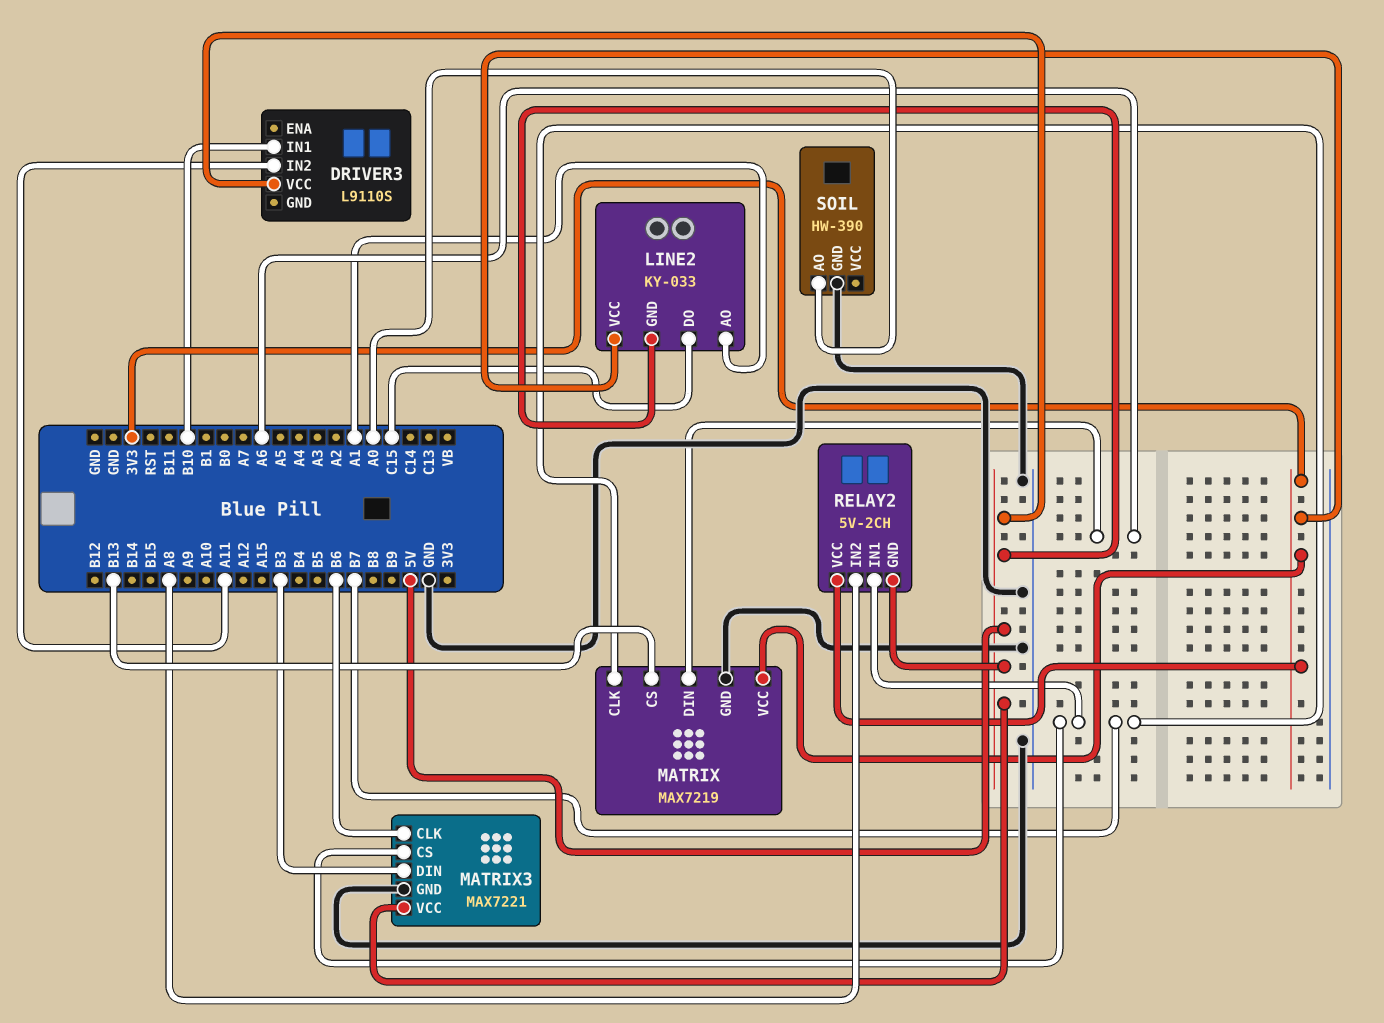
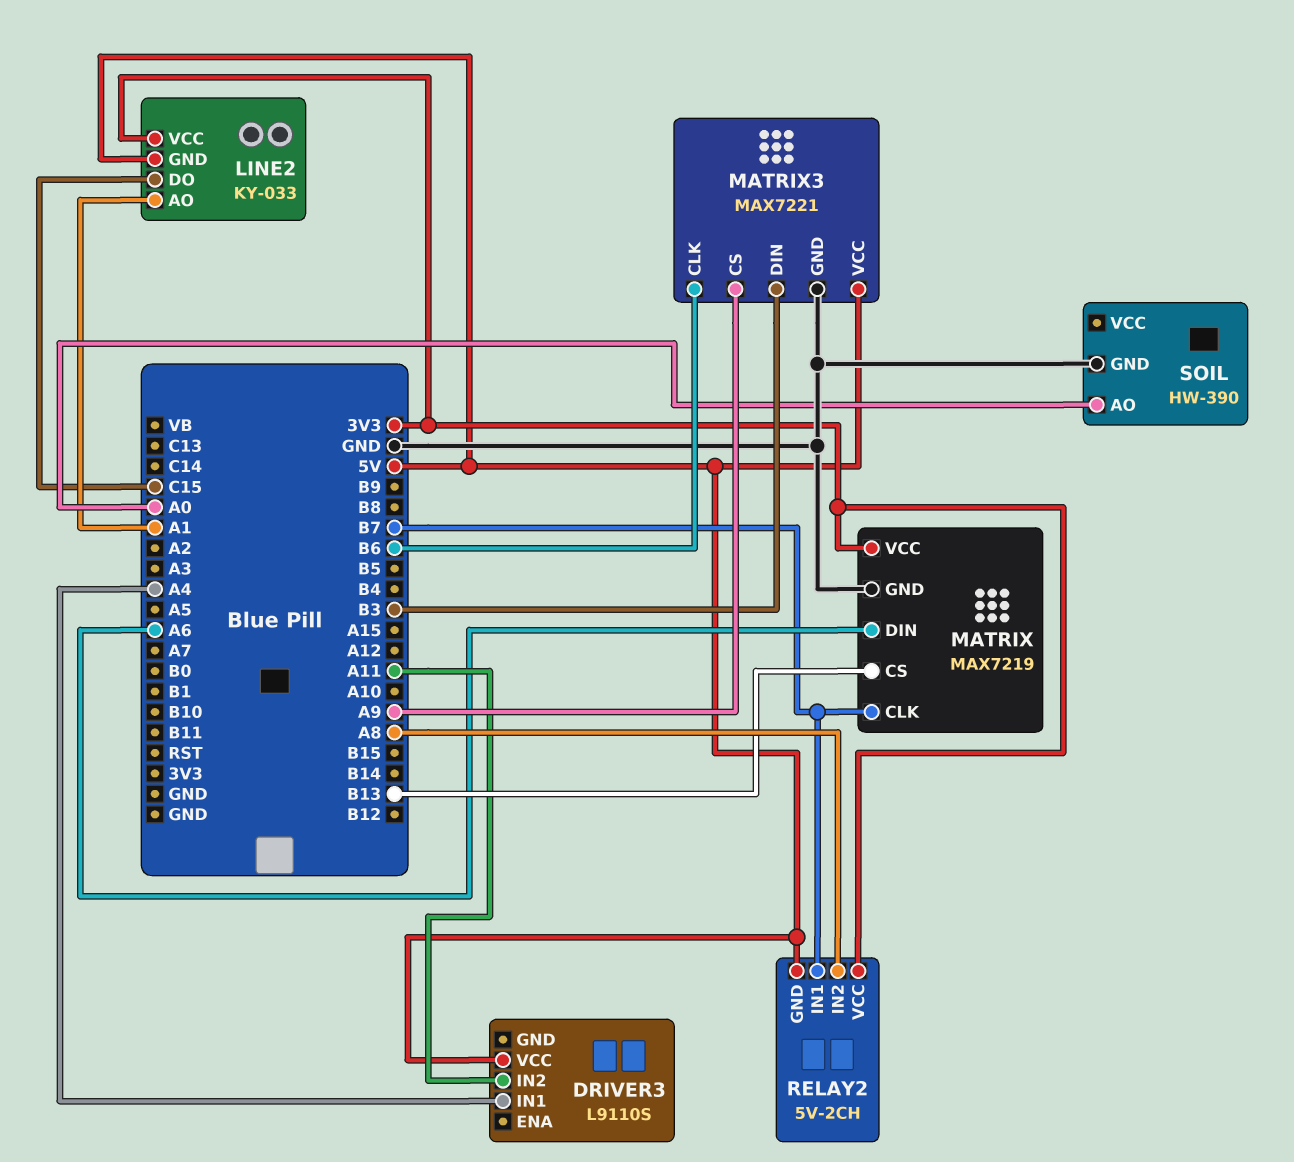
DRIVER3 pin IN1: B10 -> A4
MATRIX3 pin CS: B7 -> A9

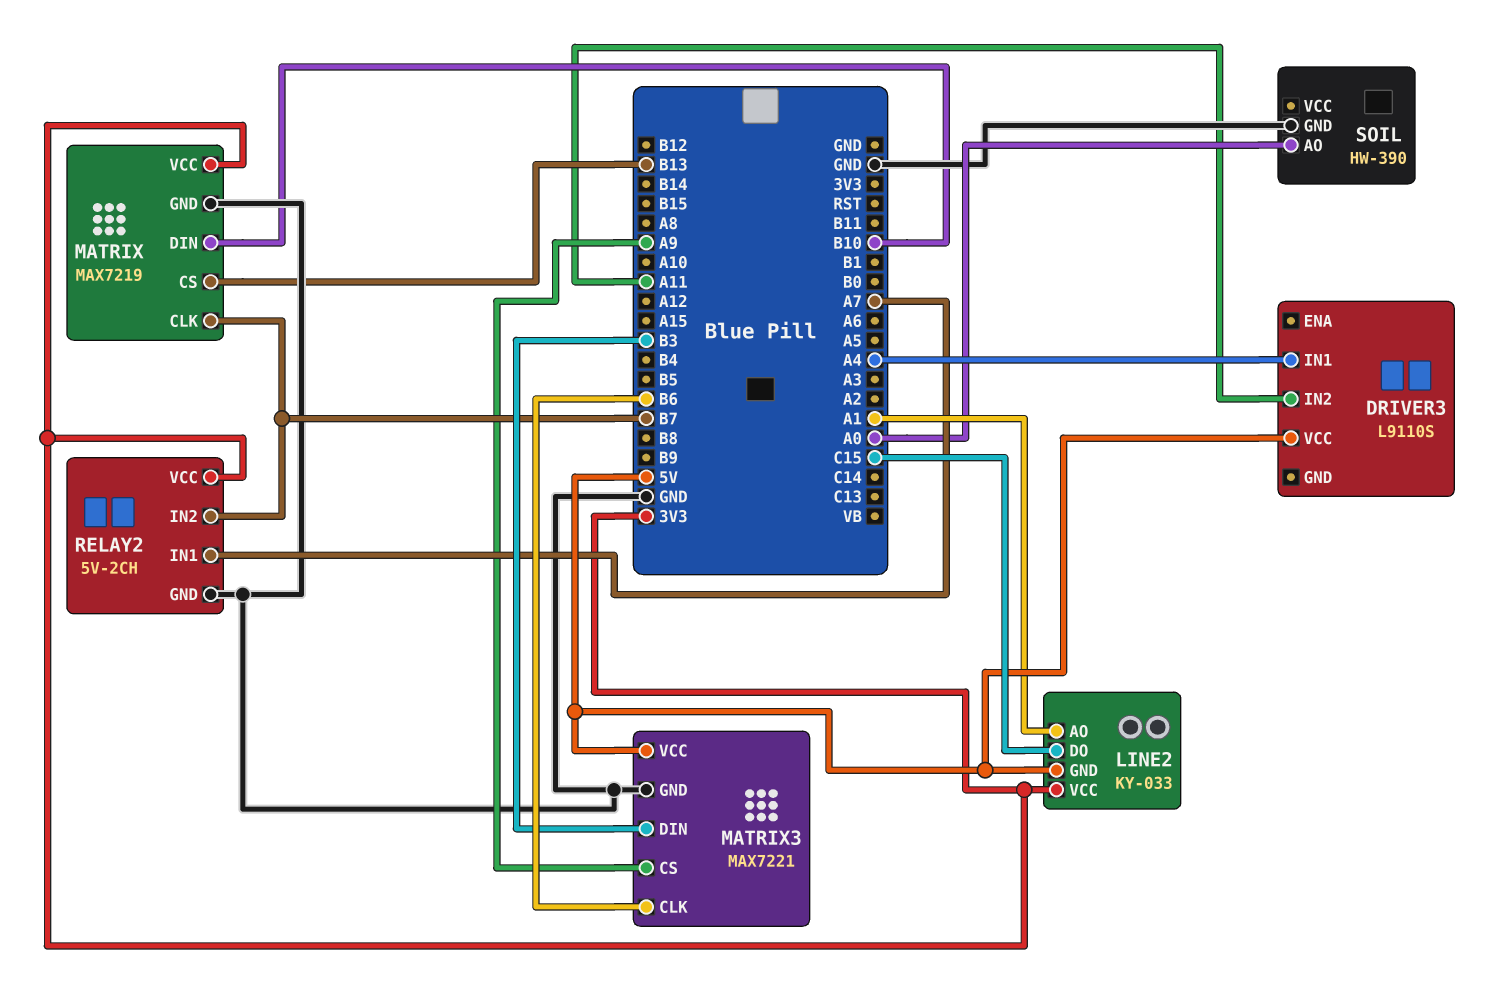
MATRIX pin DIN: A6 -> B10
RELAY2 pin GND: 5V -> GND
RELAY2 pin IN1: B7 -> A7
RELAY2 pin IN2: A8 -> B7

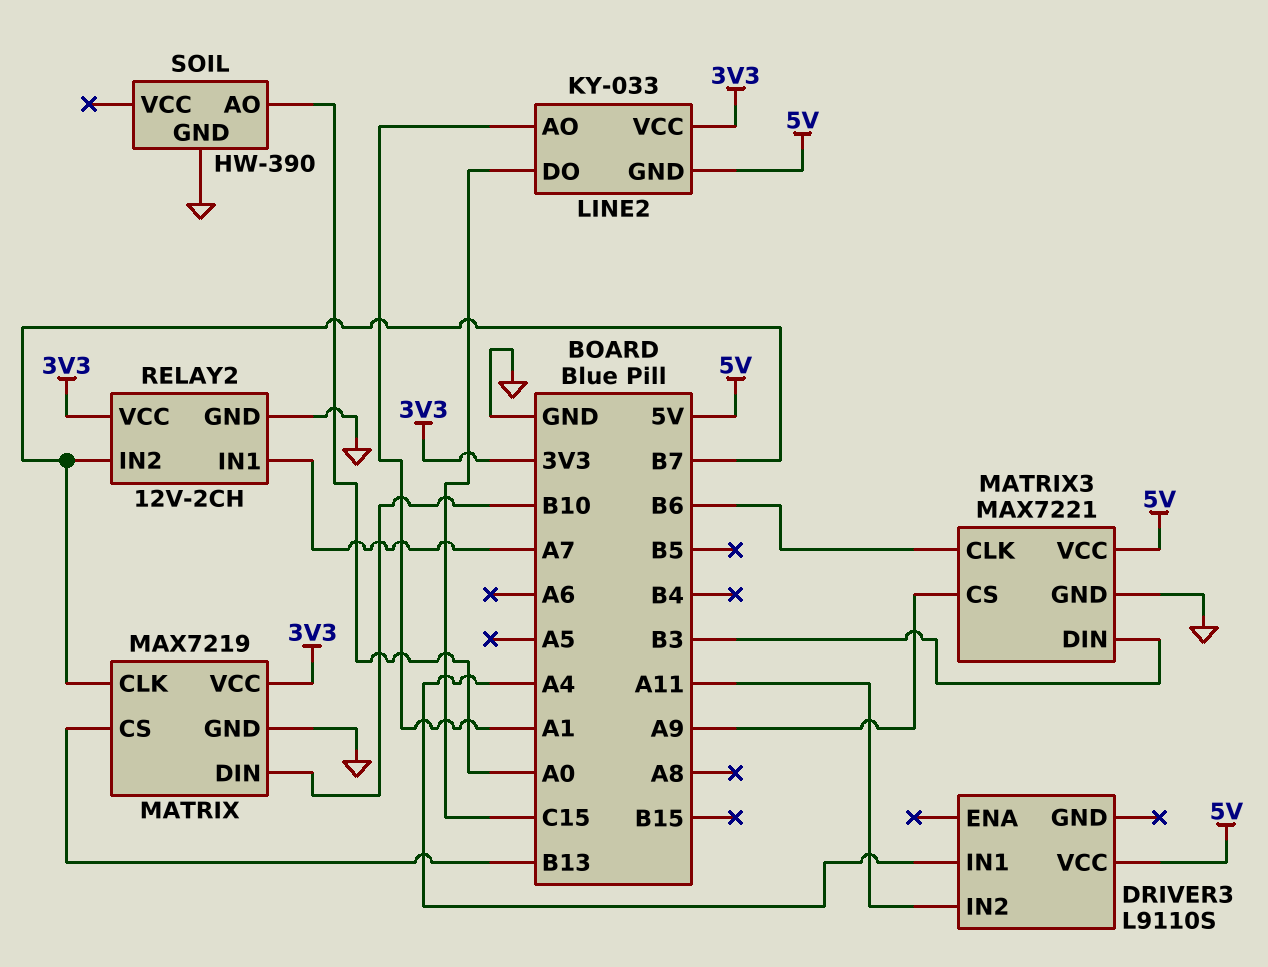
RELAY2: 5V-2CH -> 12V-2CH

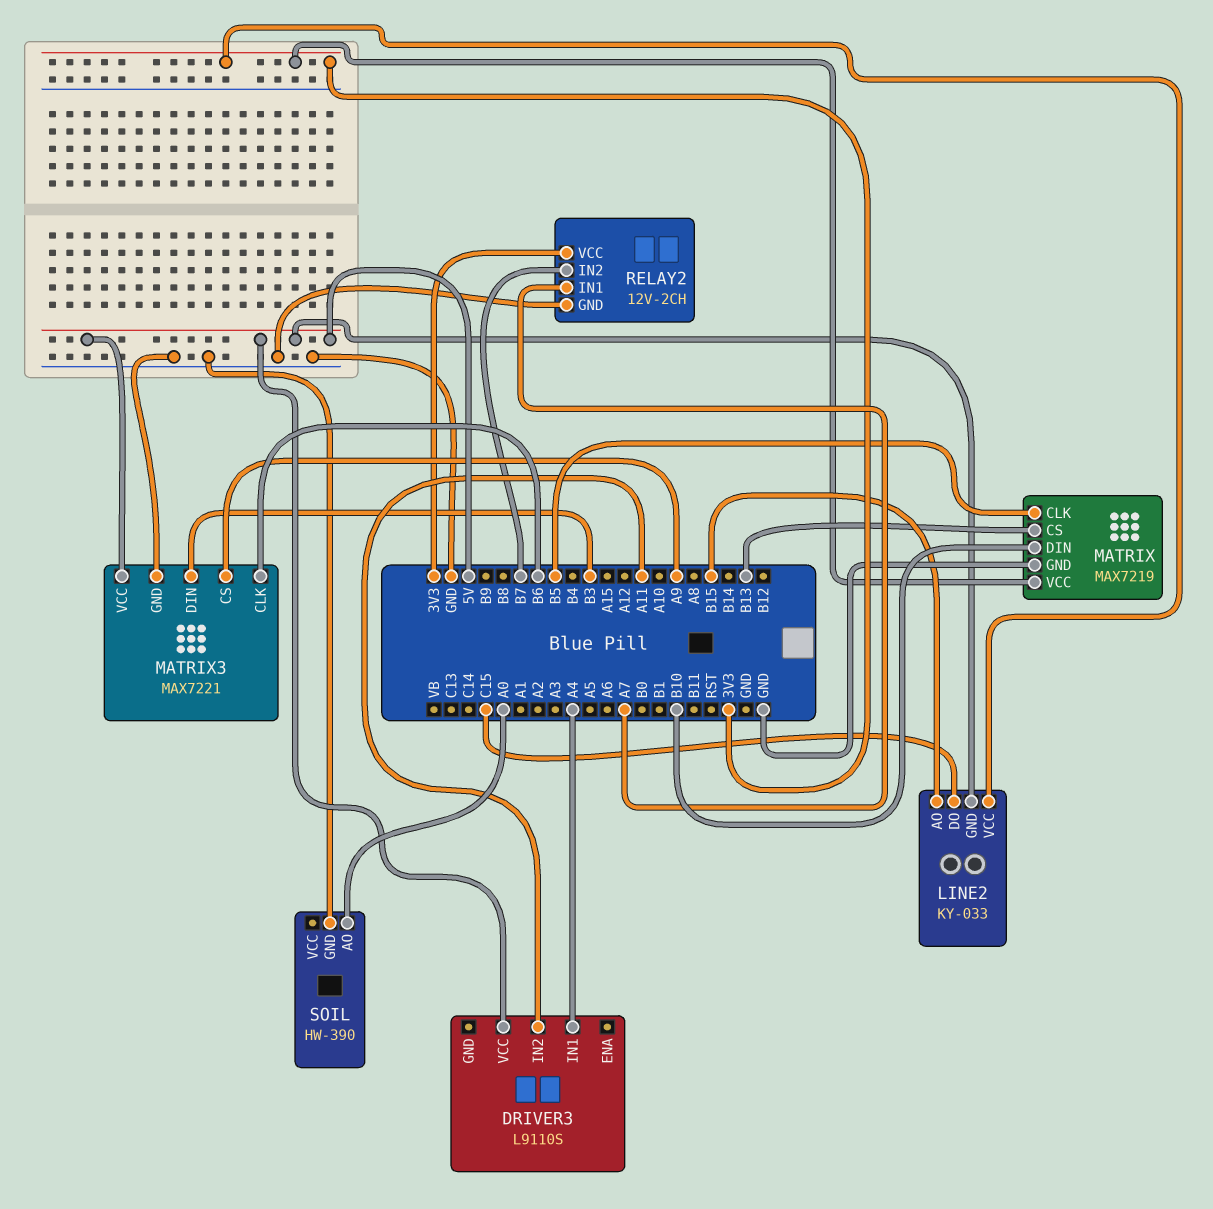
LINE2 pin AO: A1 -> B15
MATRIX pin CLK: B7 -> B5

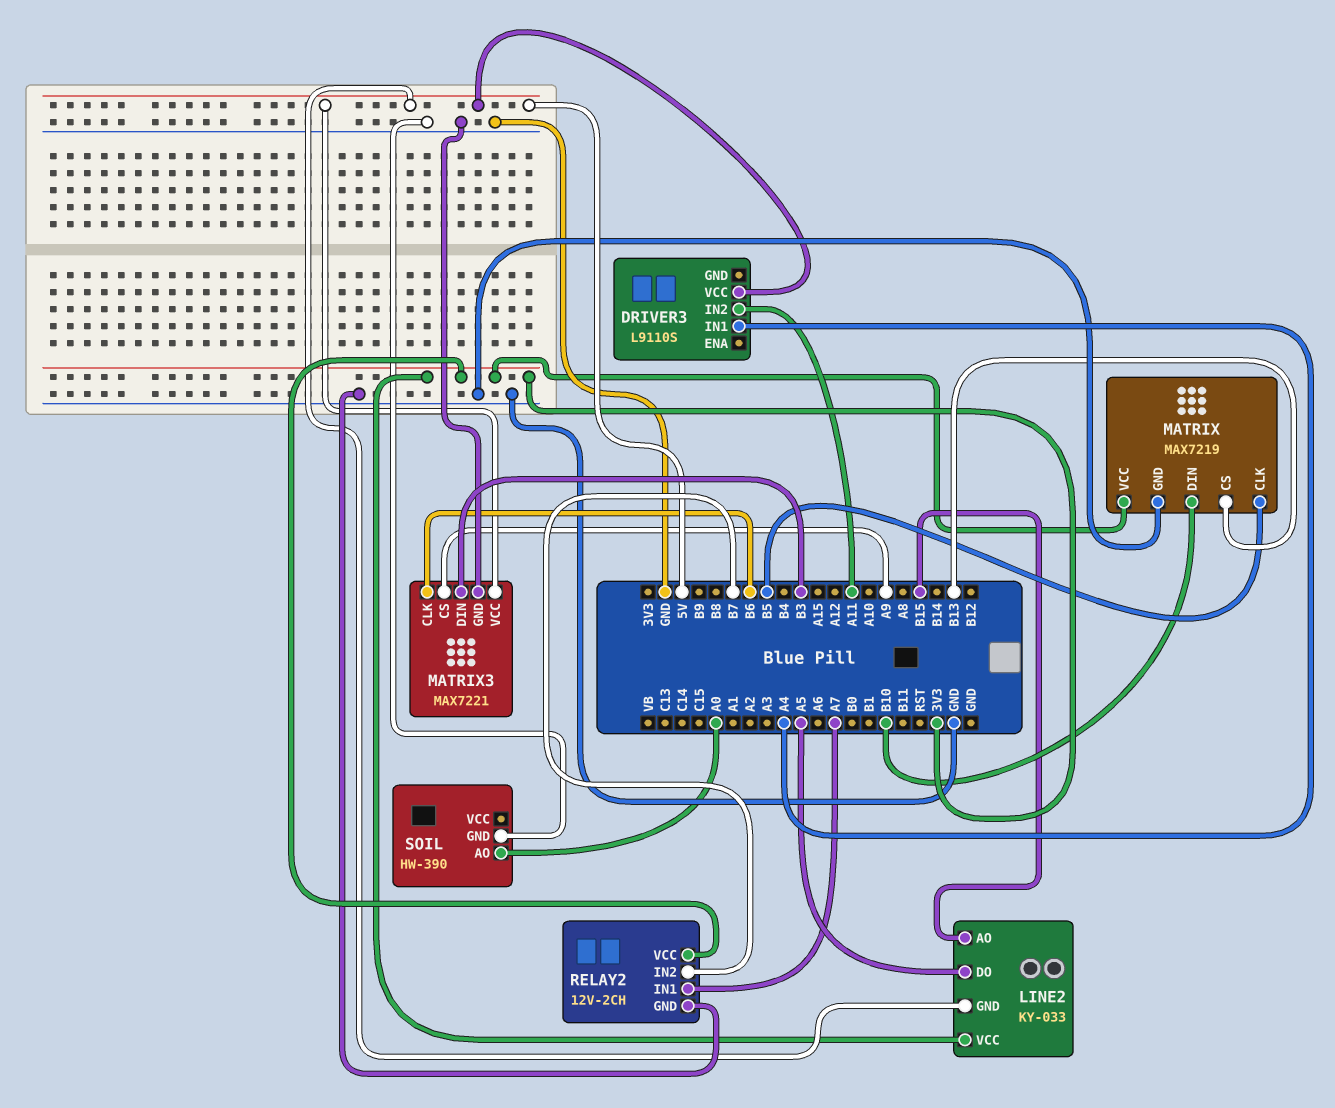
LINE2 pin DO: C15 -> A5

